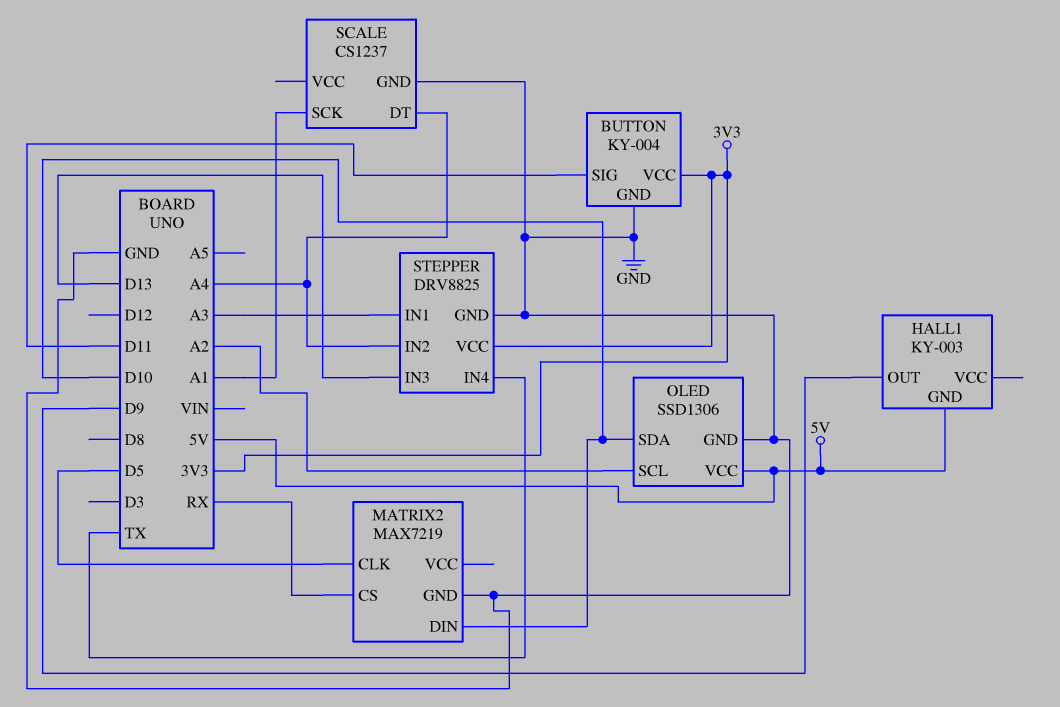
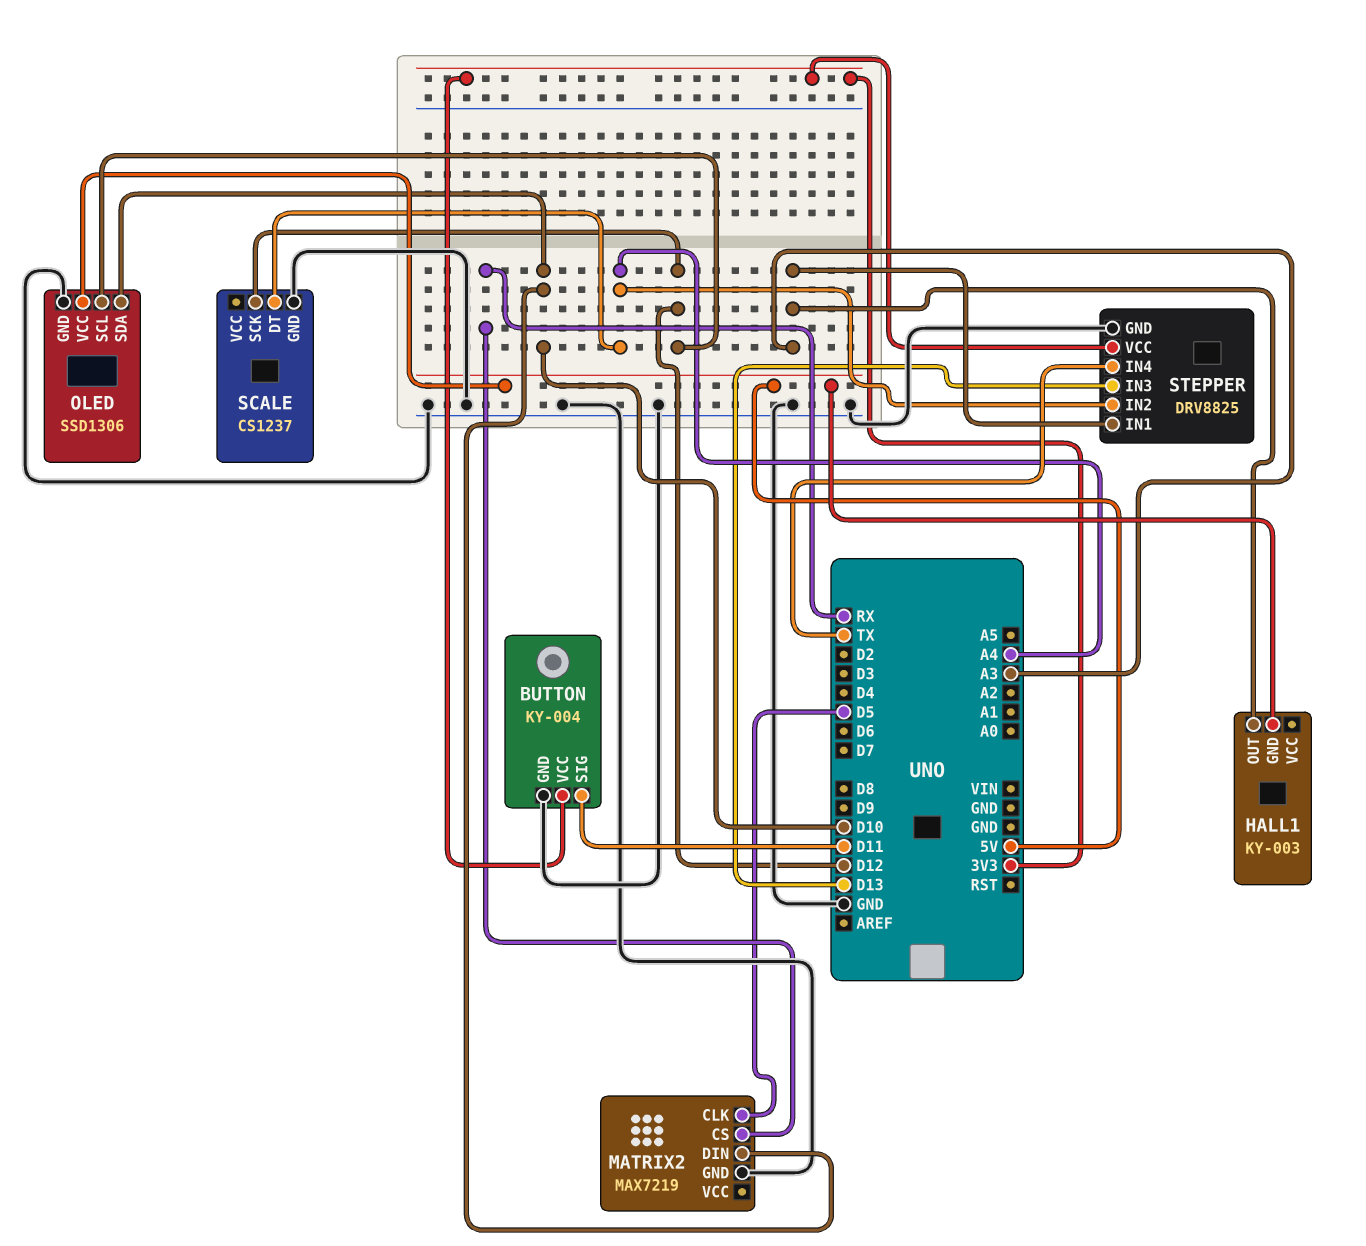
HALL1 pin OUT: D9 -> A3
OLED pin SCL: A2 -> D12
SCALE pin SCK: A1 -> D12

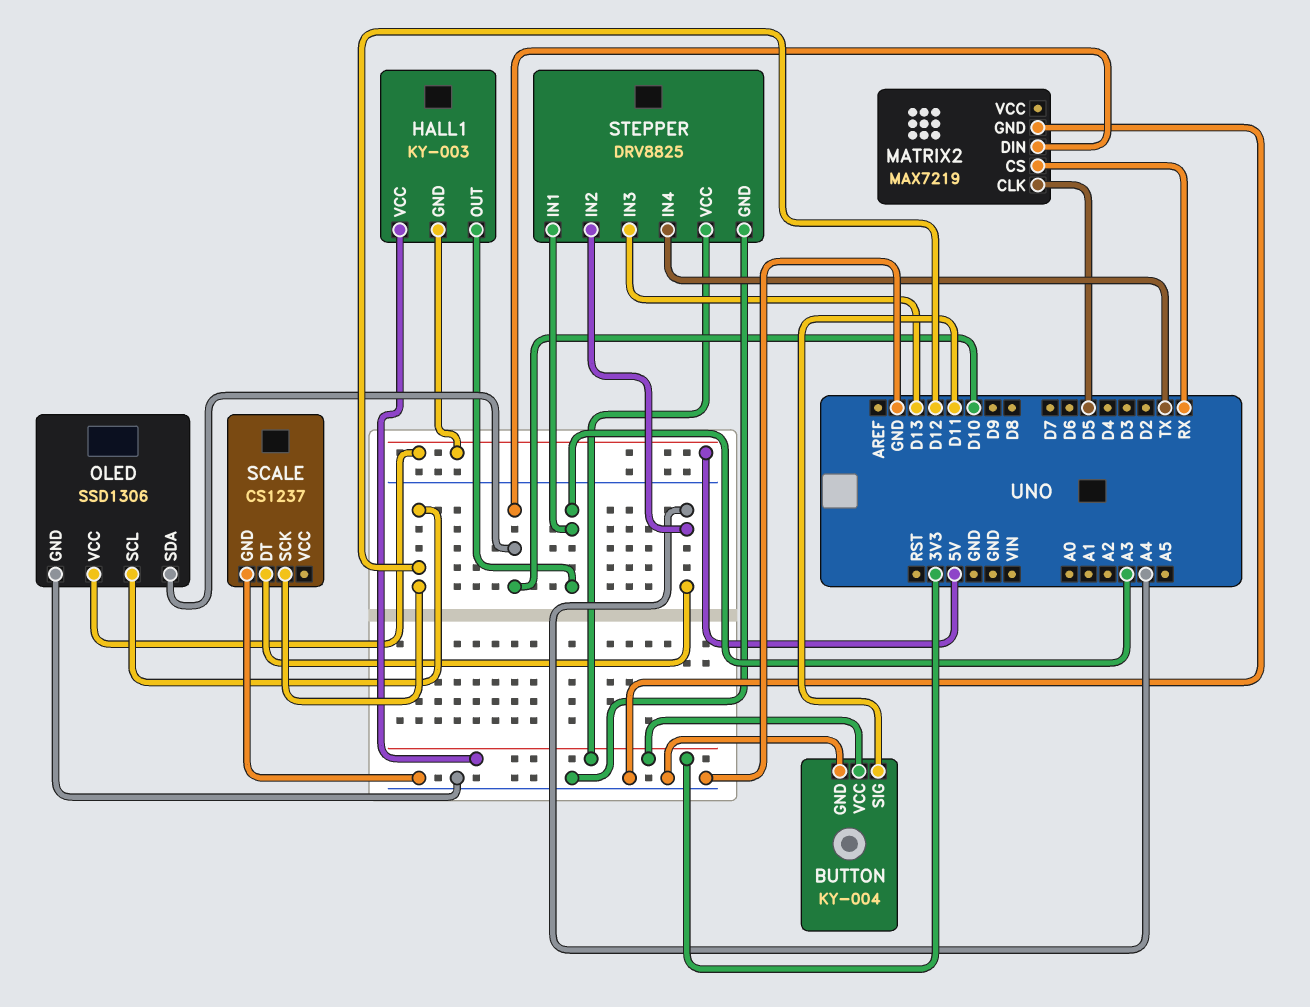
HALL1 pin VCC: none -> 3V3

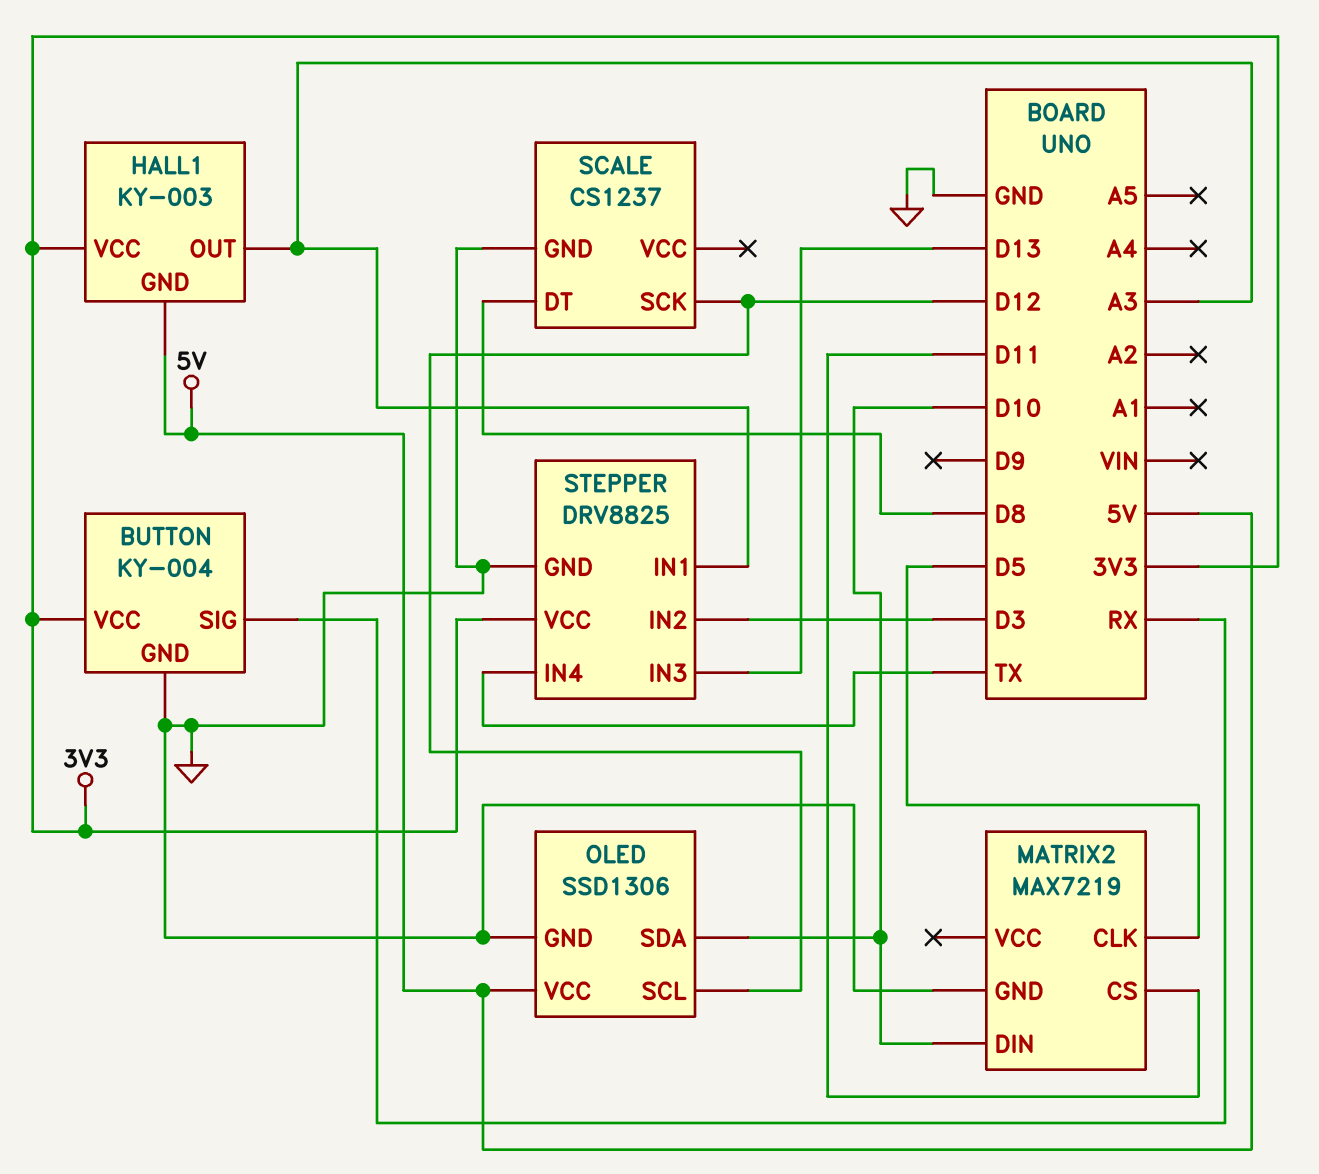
BUTTON pin SIG: D11 -> RX
MATRIX2 pin CS: RX -> D11
SCALE pin DT: A4 -> D8
STEPPER pin IN2: A4 -> D3

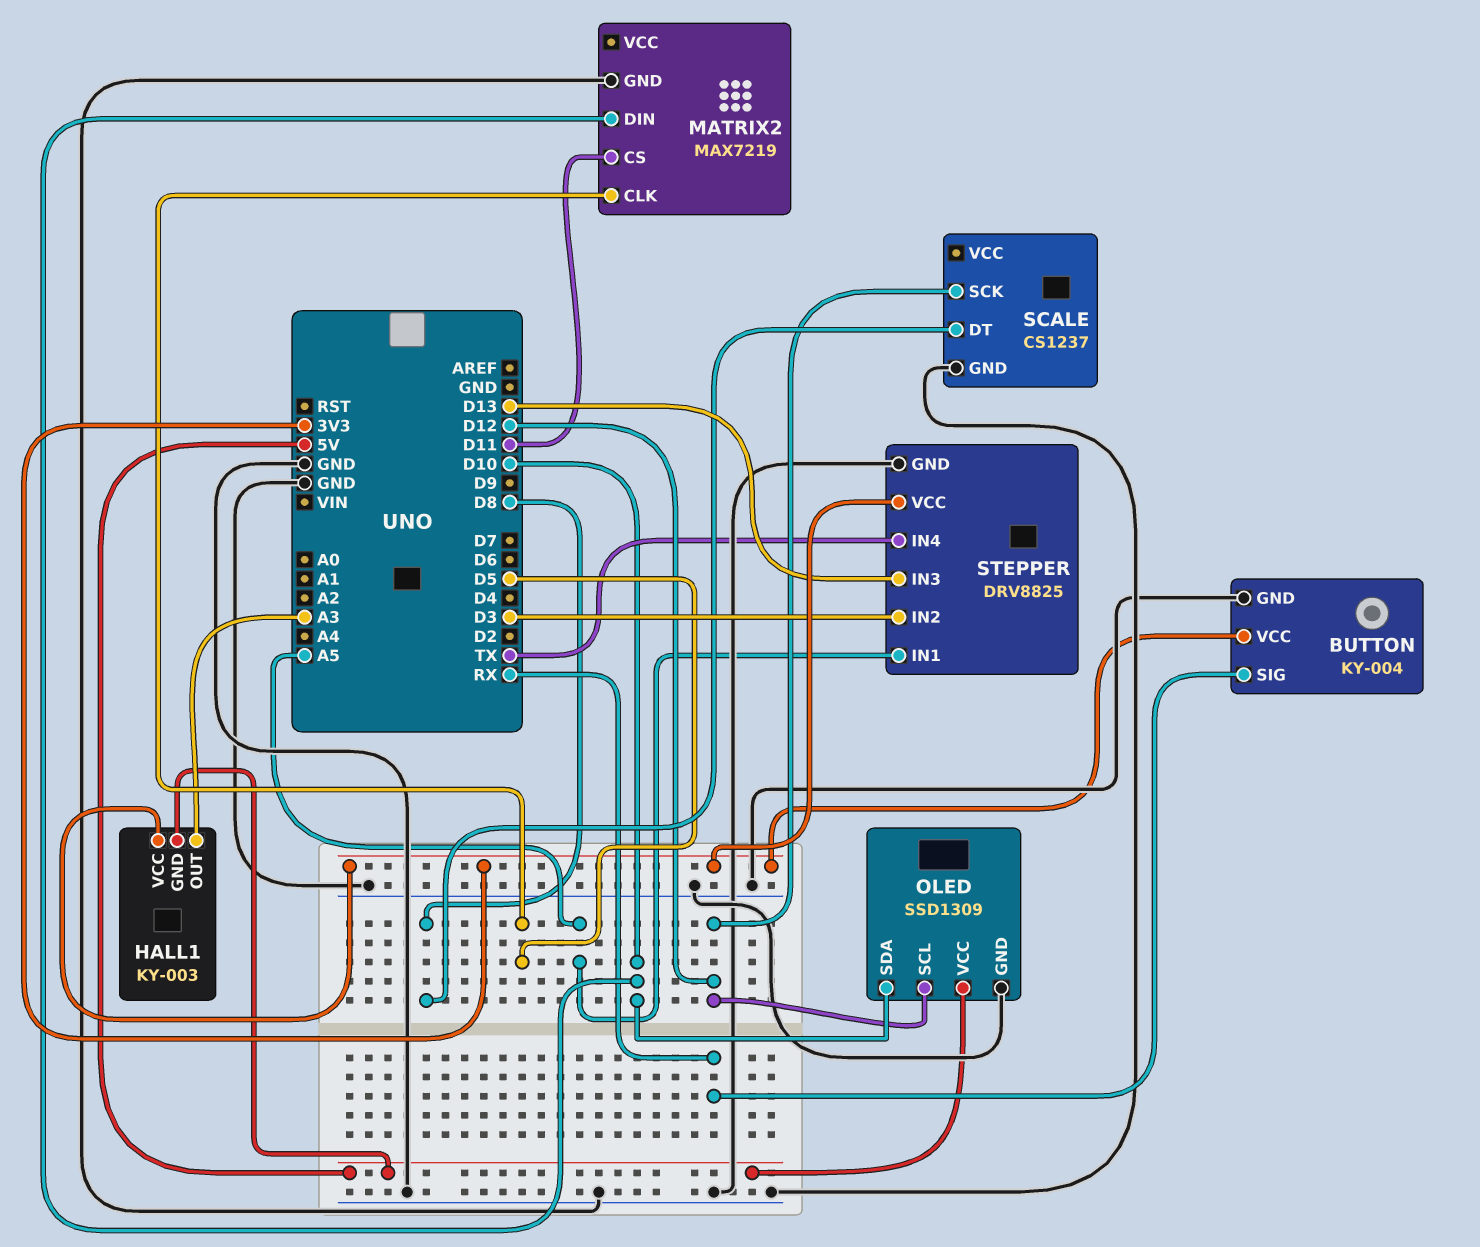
OLED: SSD1306 -> SSD1309
STEPPER pin IN1: A3 -> A5

